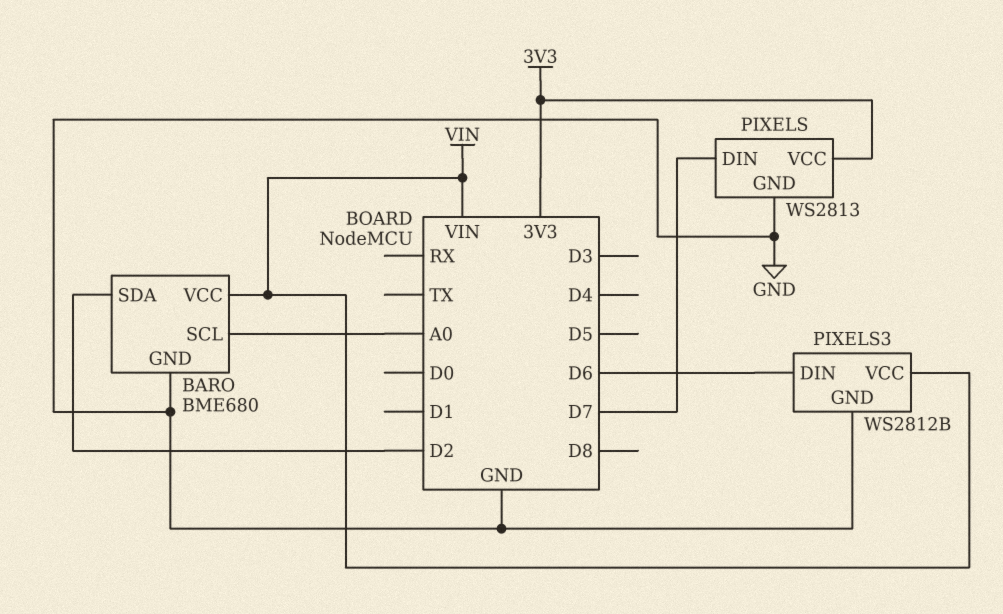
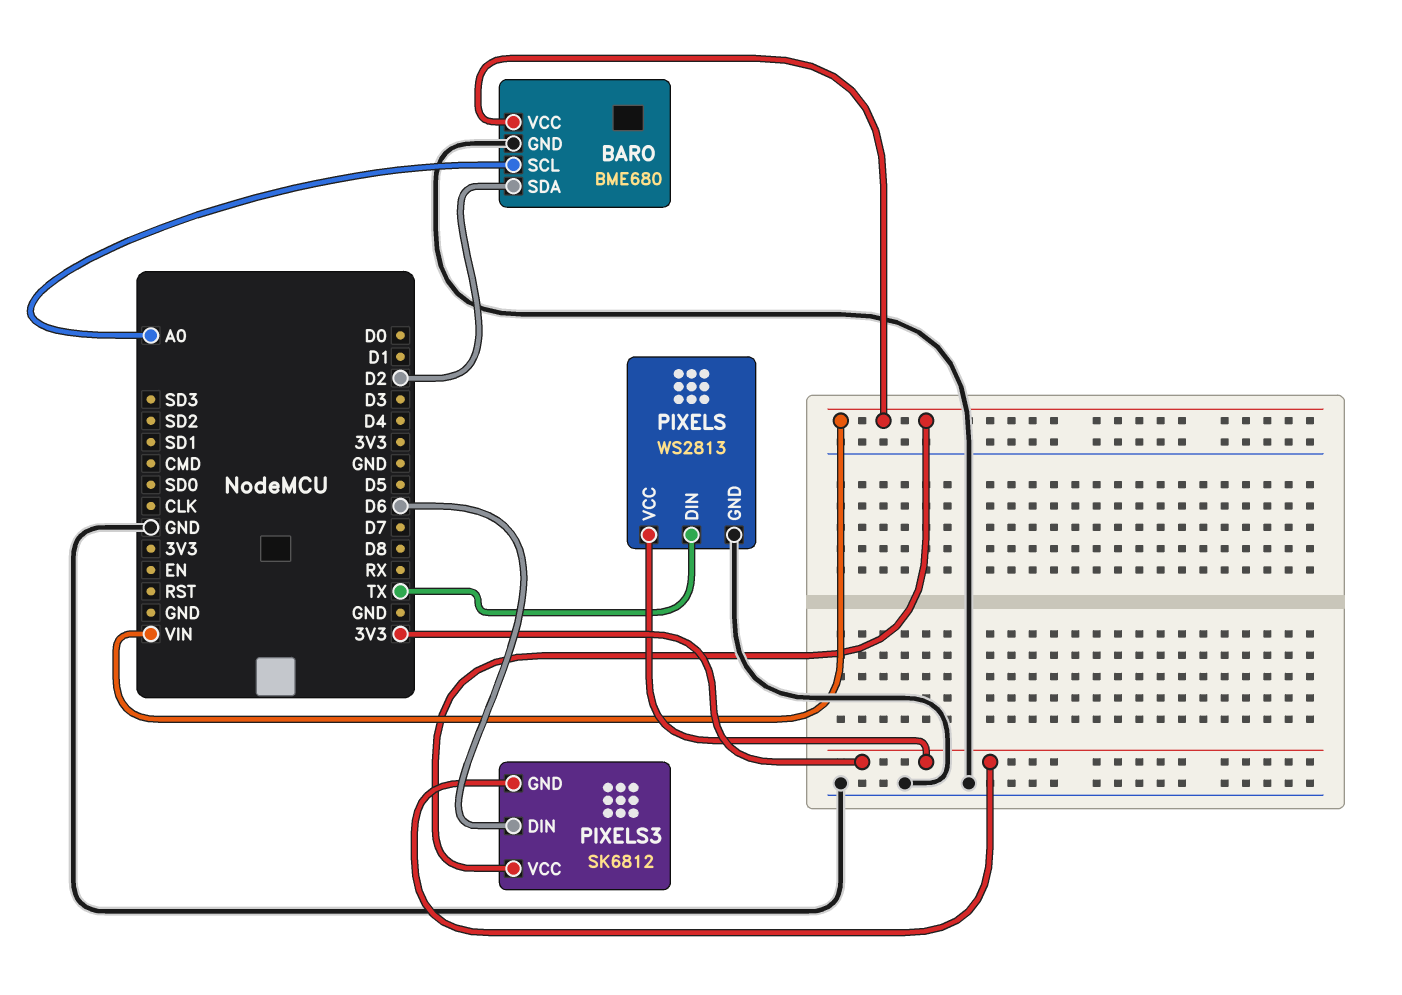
PIXELS pin DIN: D7 -> TX
PIXELS3: WS2812B -> SK6812
PIXELS3 pin GND: GND -> 3V3

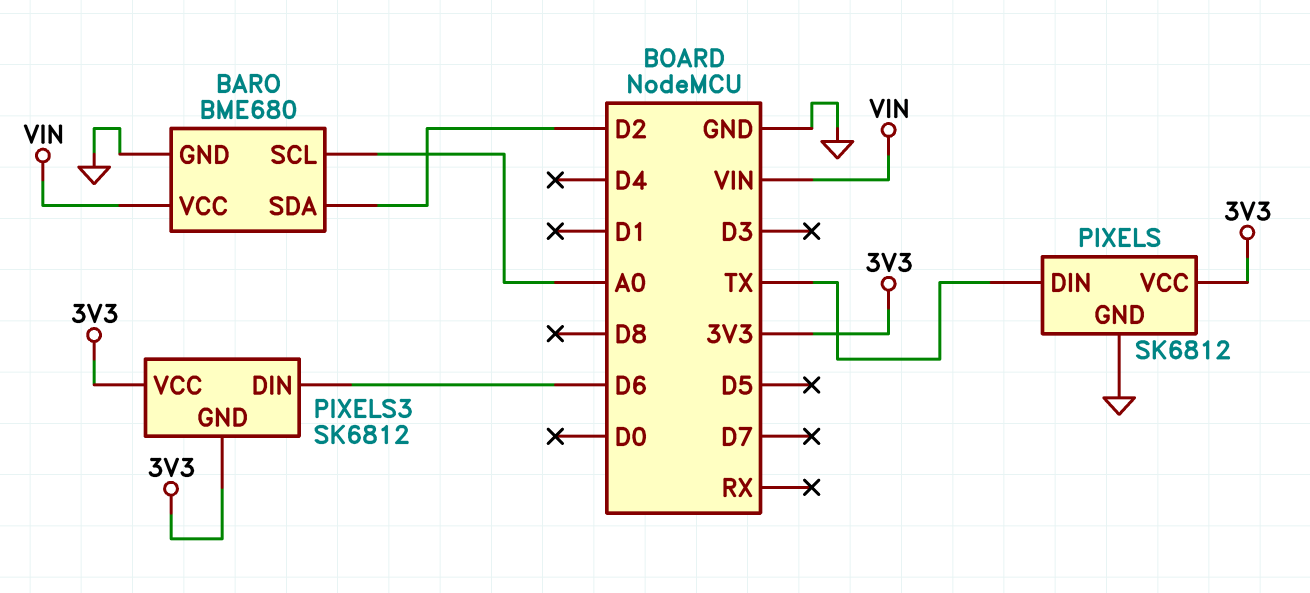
PIXELS: WS2813 -> SK6812
PIXELS3 pin VCC: VIN -> 3V3

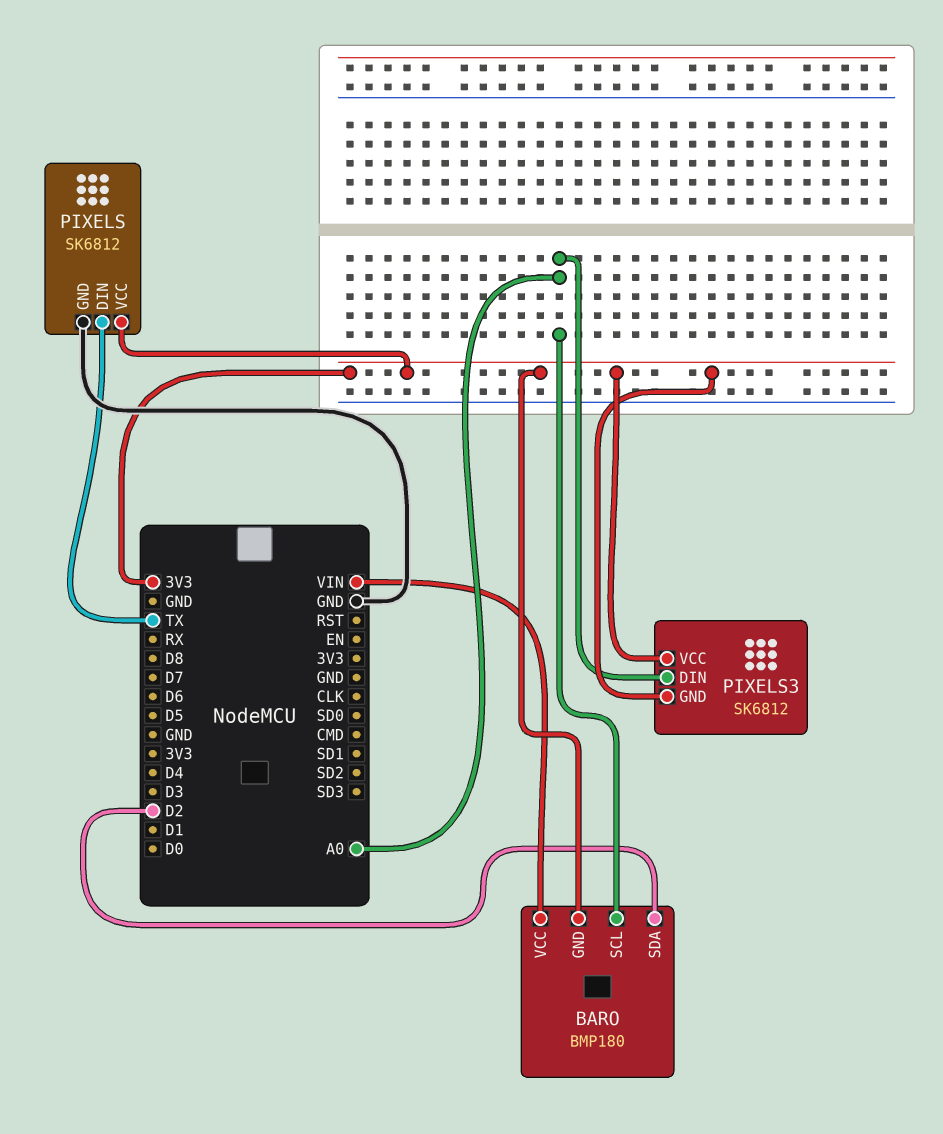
BARO: BME680 -> BMP180
BARO pin GND: GND -> 3V3
PIXELS3 pin DIN: D6 -> A0

